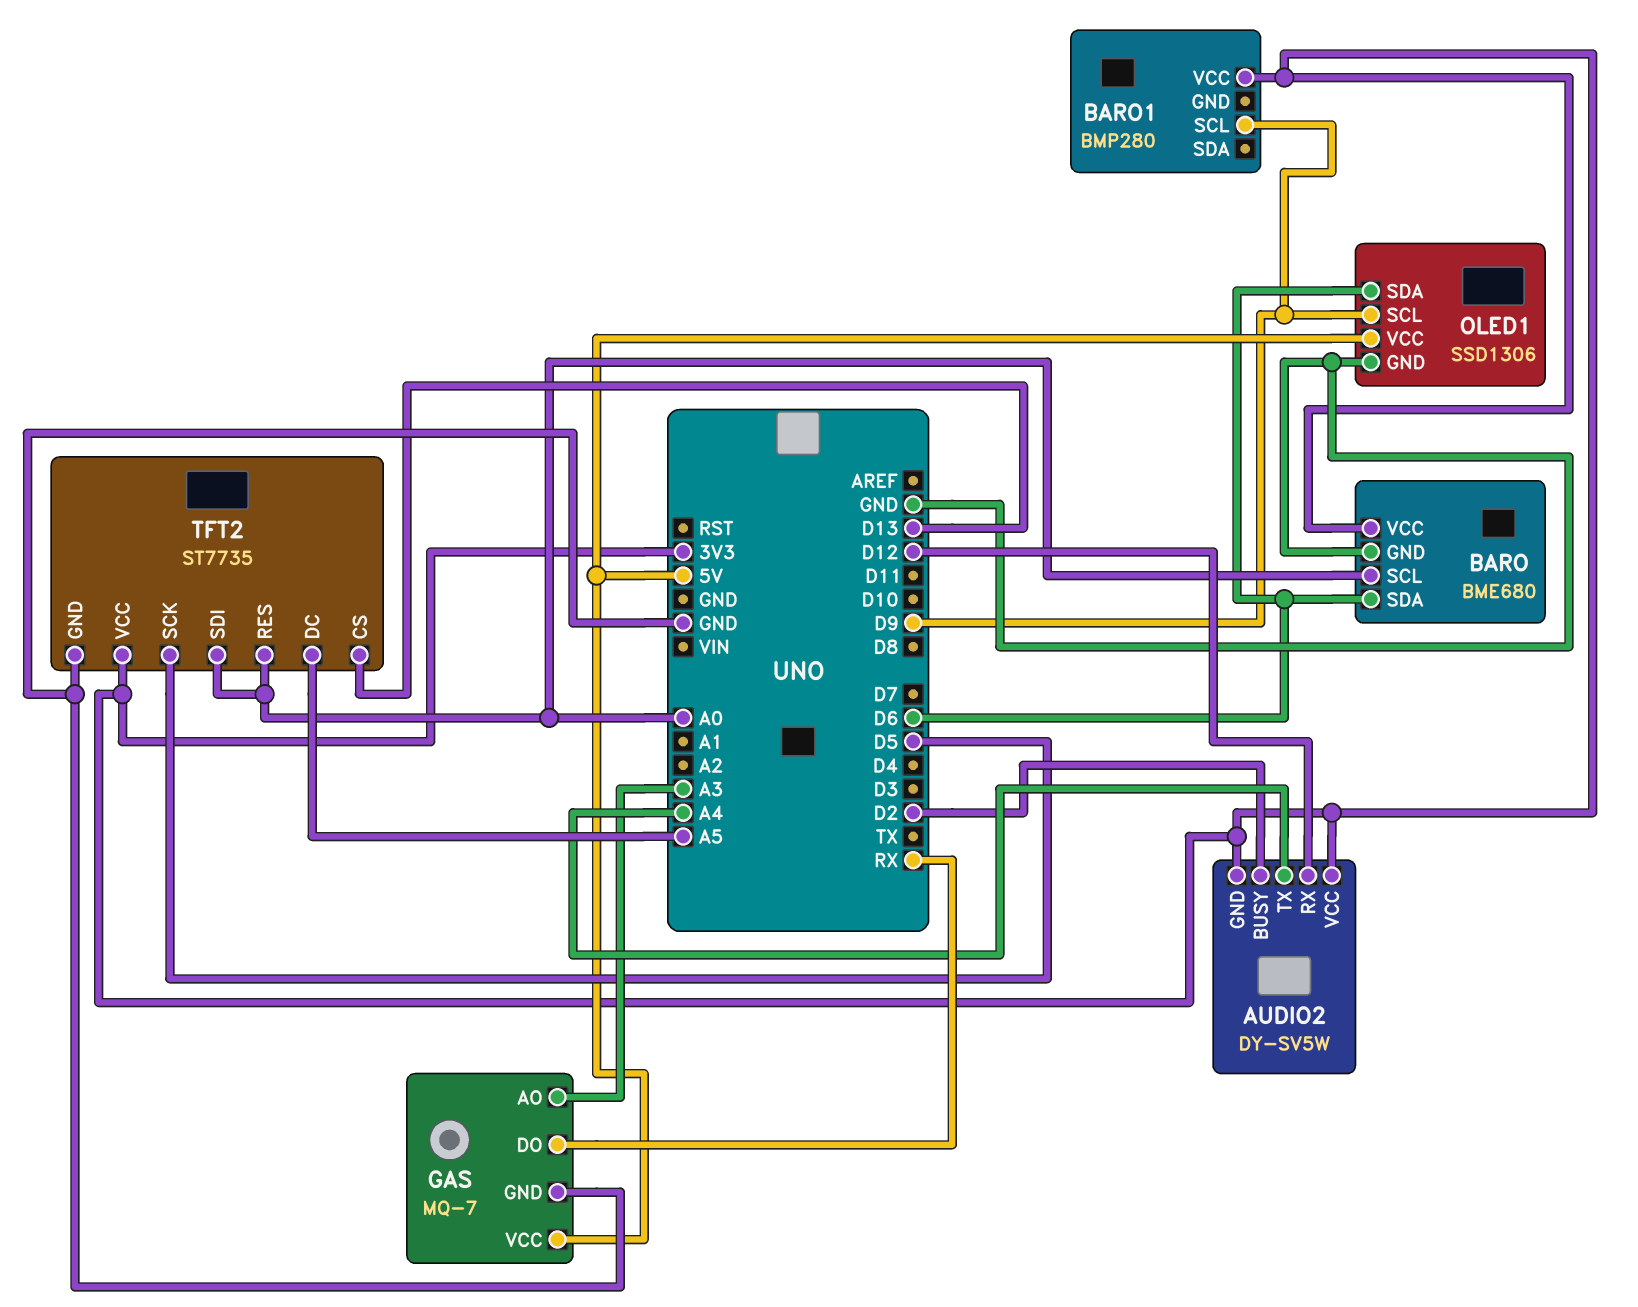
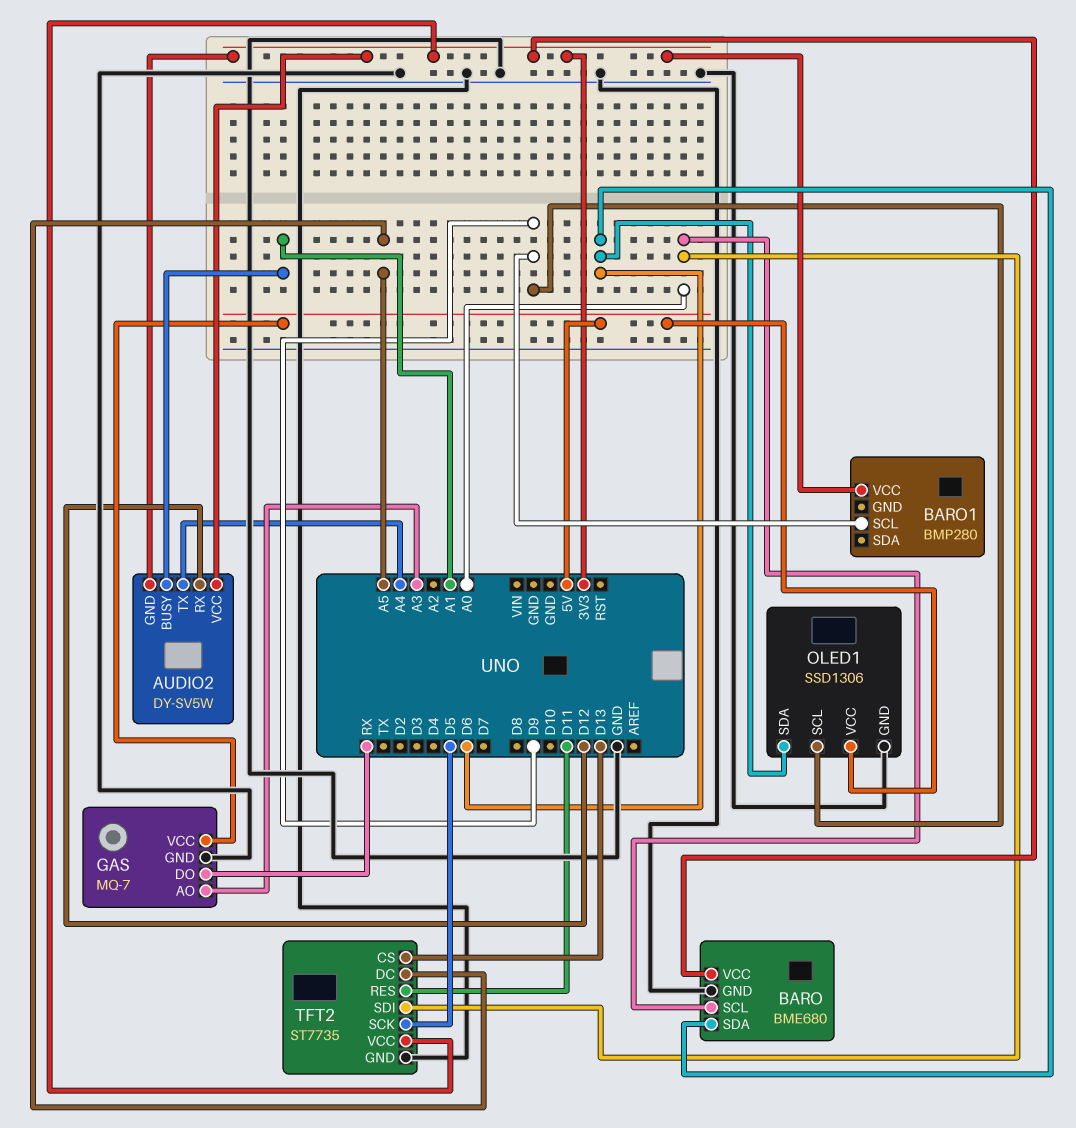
AUDIO2 pin BUSY: D2 -> A1
TFT2 pin RES: A0 -> D11

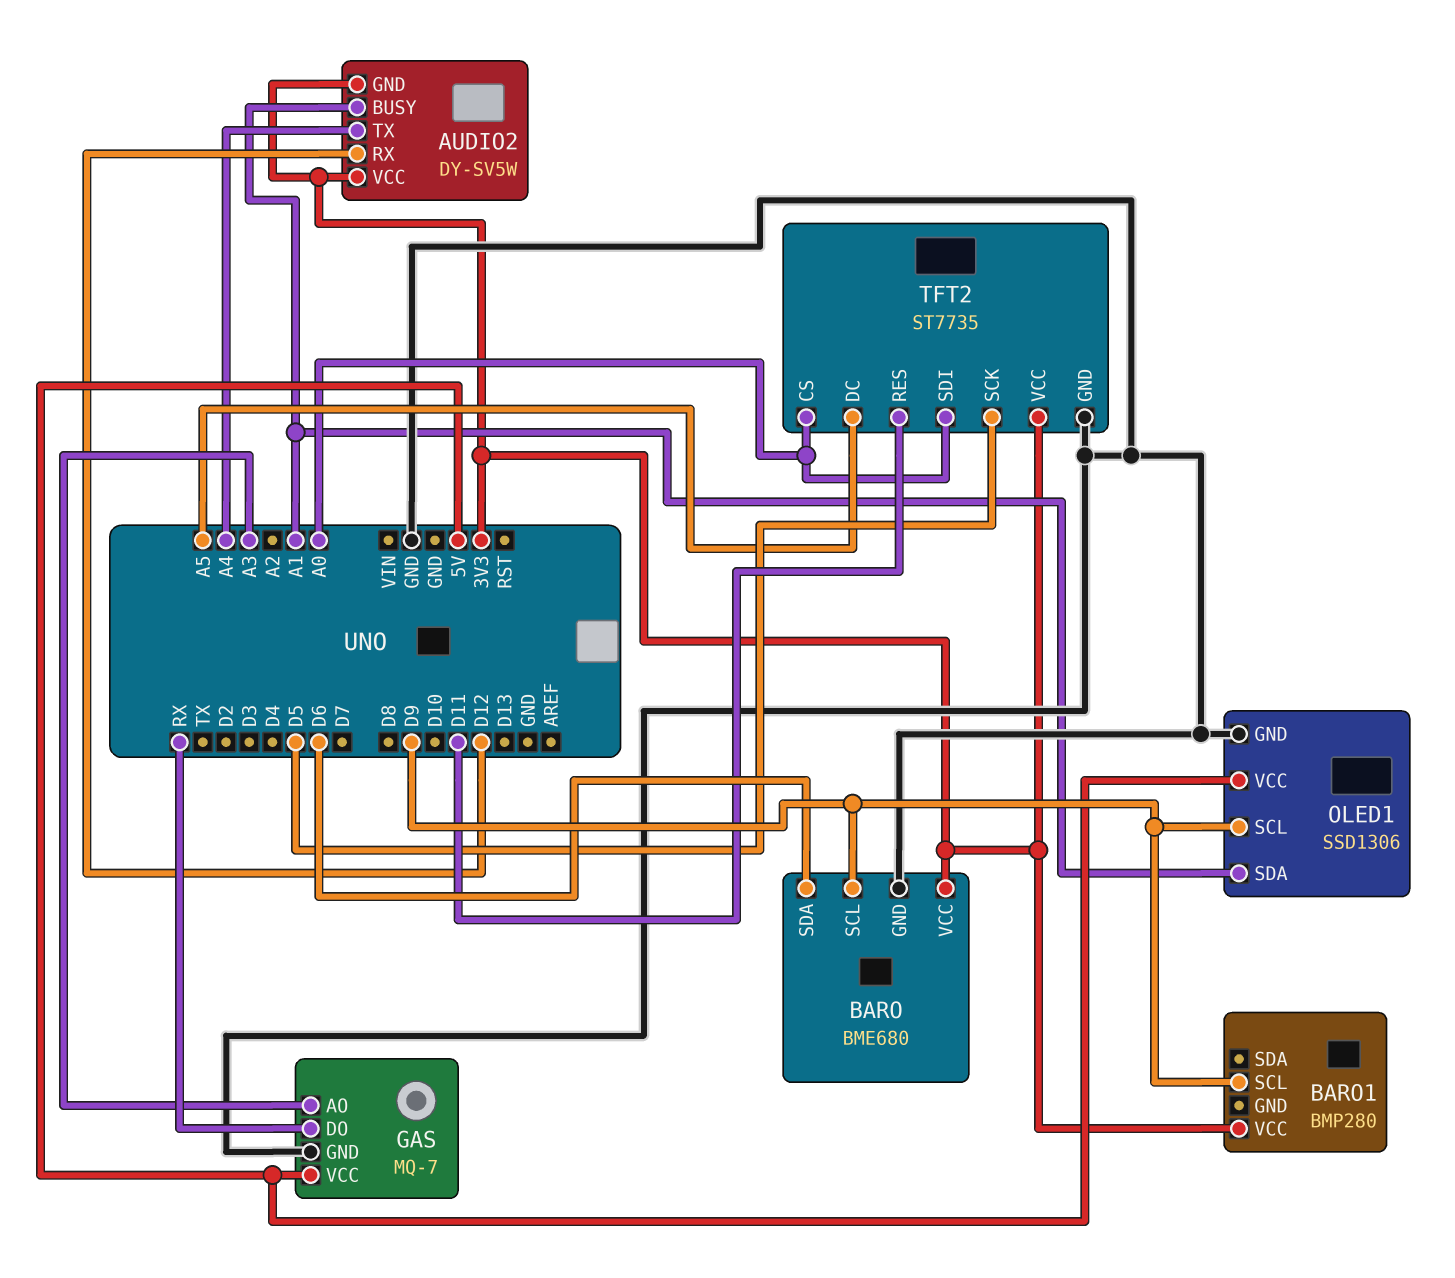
BARO pin SCL: A0 -> D9
OLED1 pin SDA: D6 -> A1
TFT2 pin CS: D13 -> A0

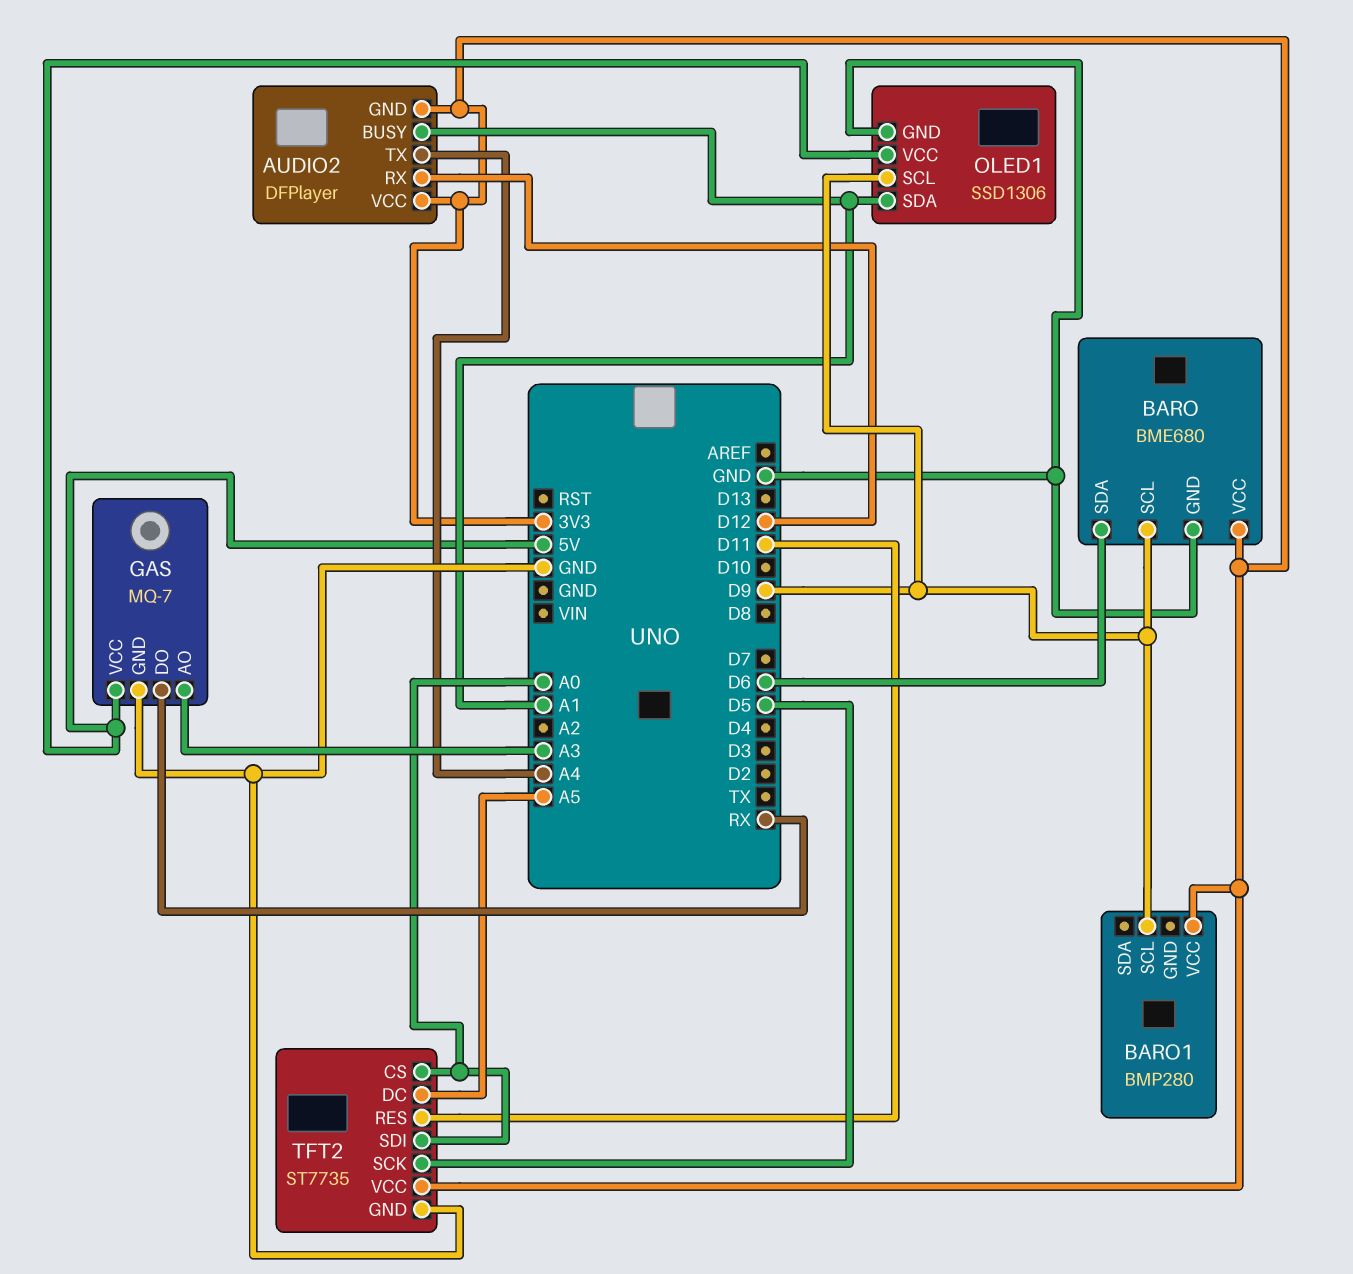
AUDIO2: DY-SV5W -> DFPlayer

